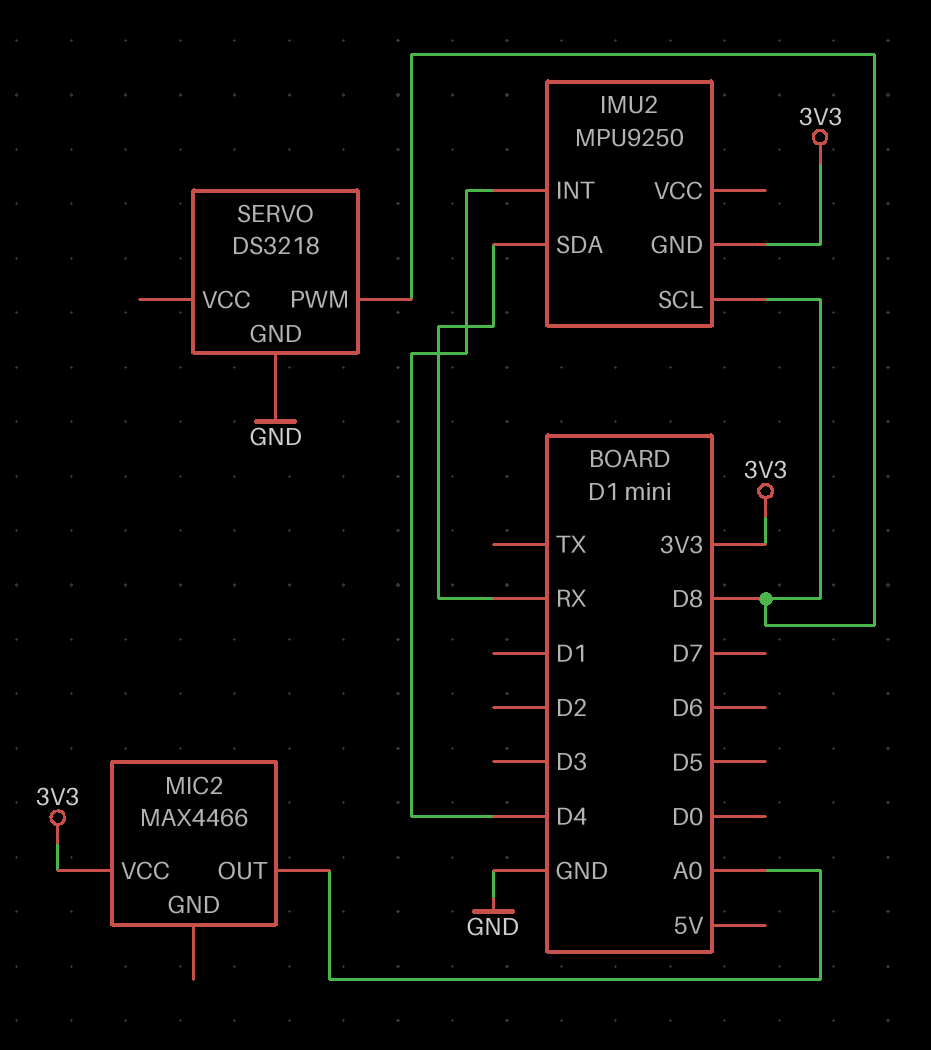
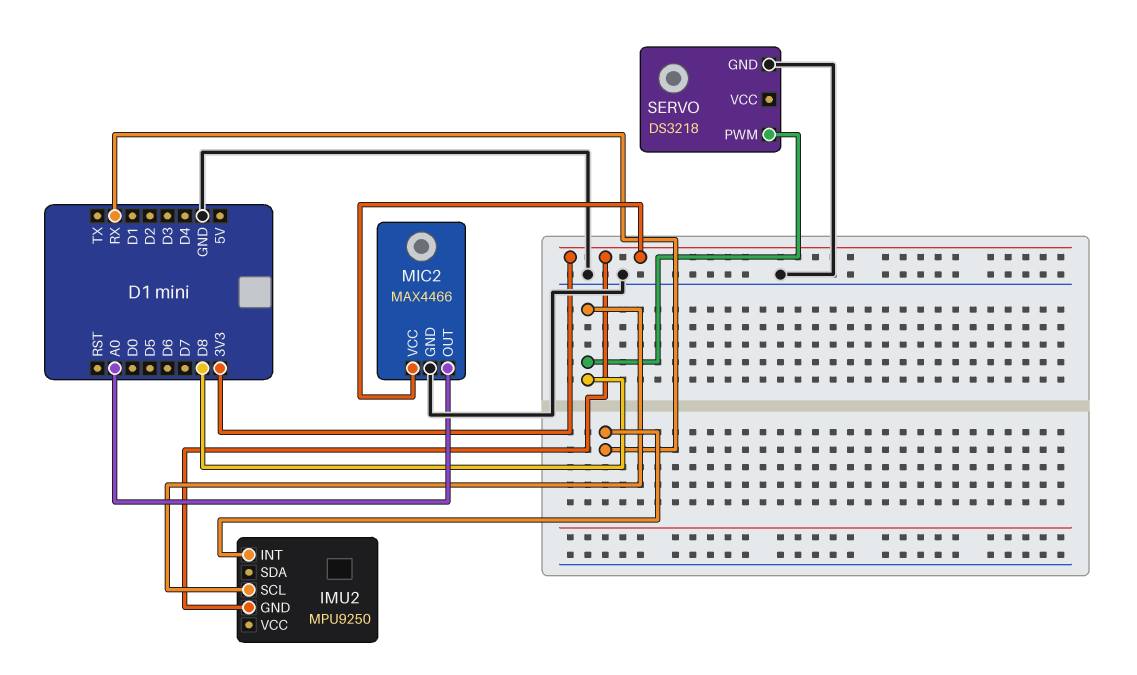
IMU2 pin INT: D4 -> RX
IMU2 pin SDA: RX -> none
MIC2 pin GND: none -> GND

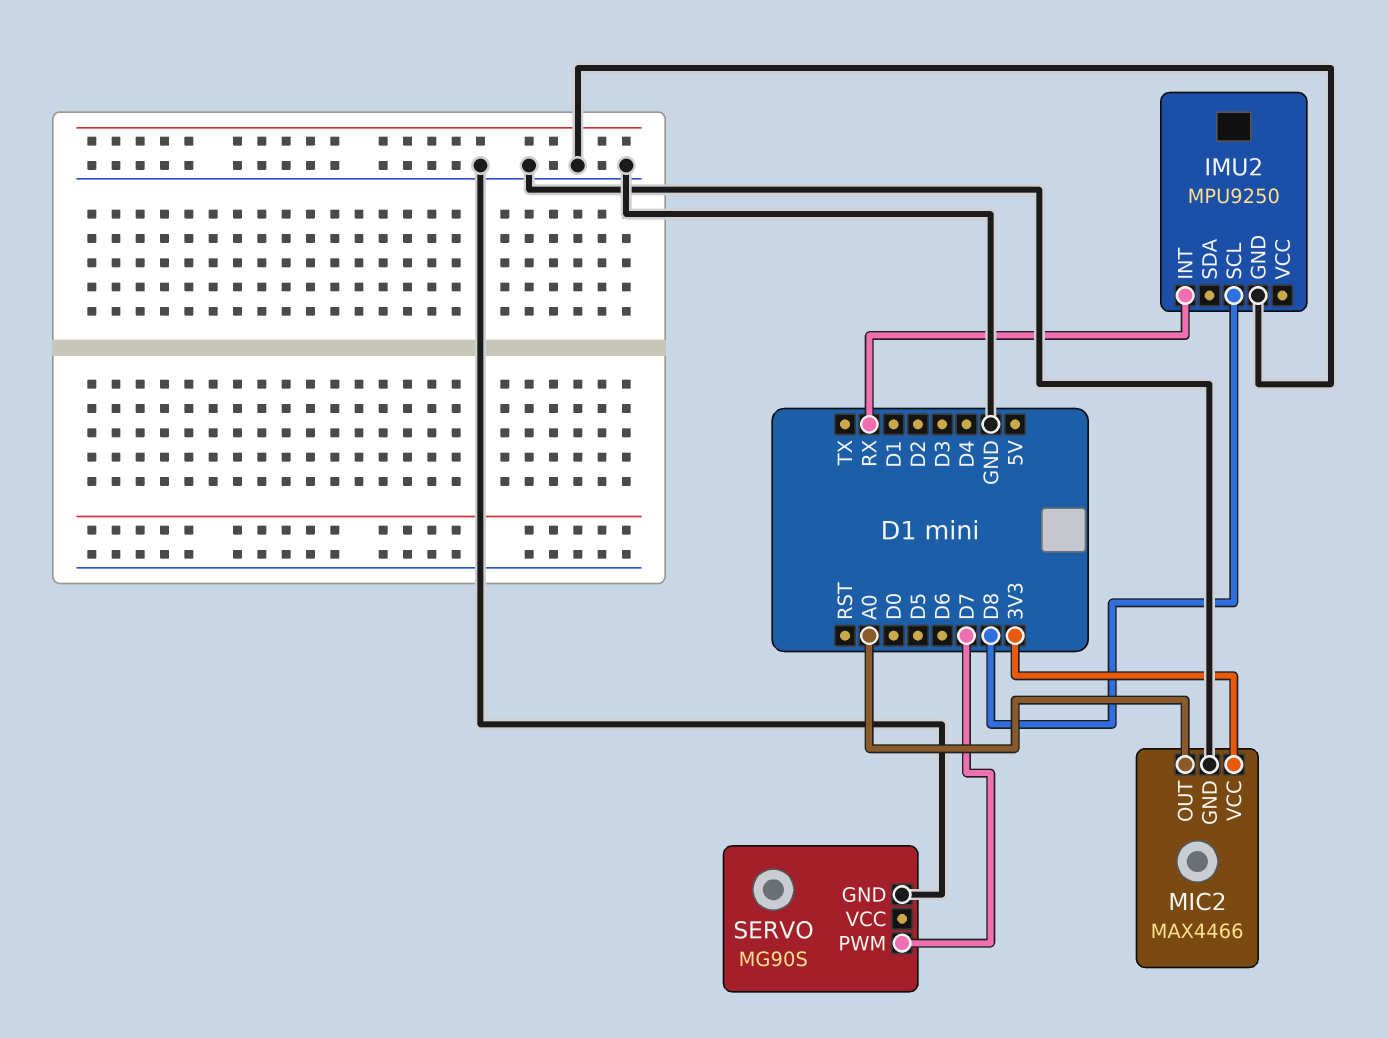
IMU2 pin GND: 3V3 -> GND
SERVO: DS3218 -> MG90S
SERVO pin PWM: D8 -> D7

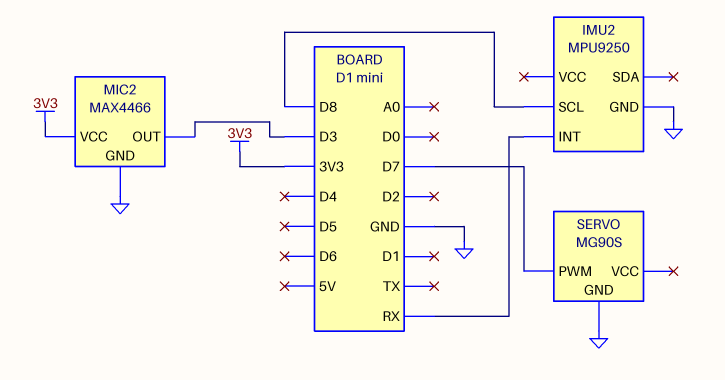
MIC2 pin OUT: A0 -> D3

